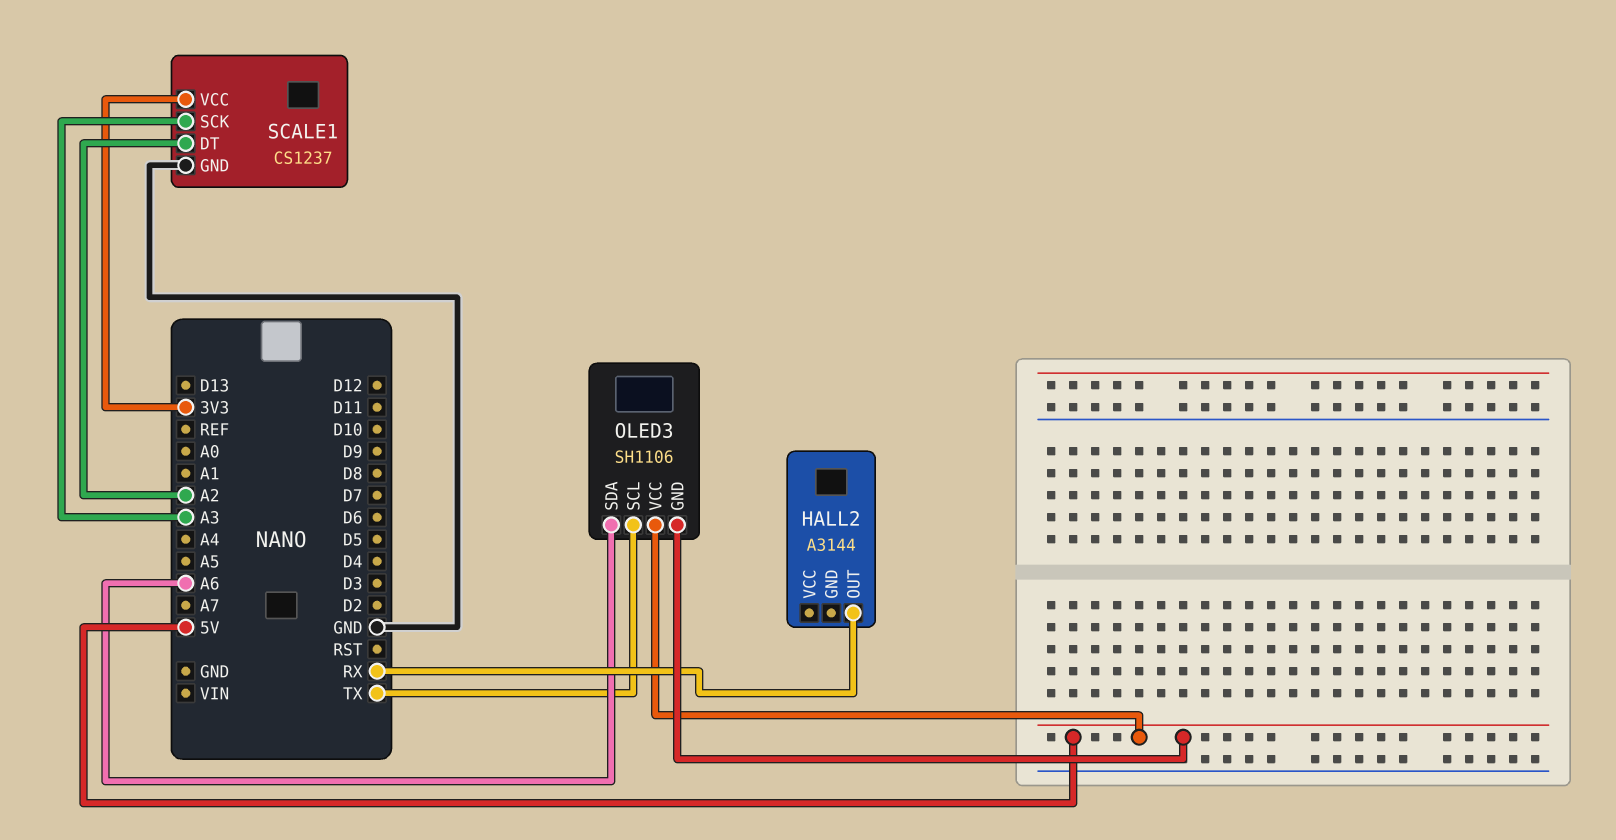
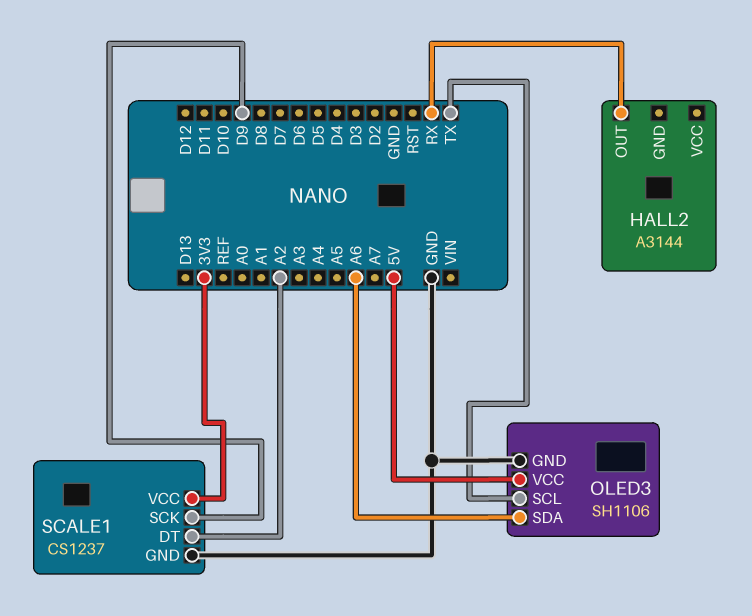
OLED3 pin GND: 5V -> GND
SCALE1 pin SCK: A3 -> D9

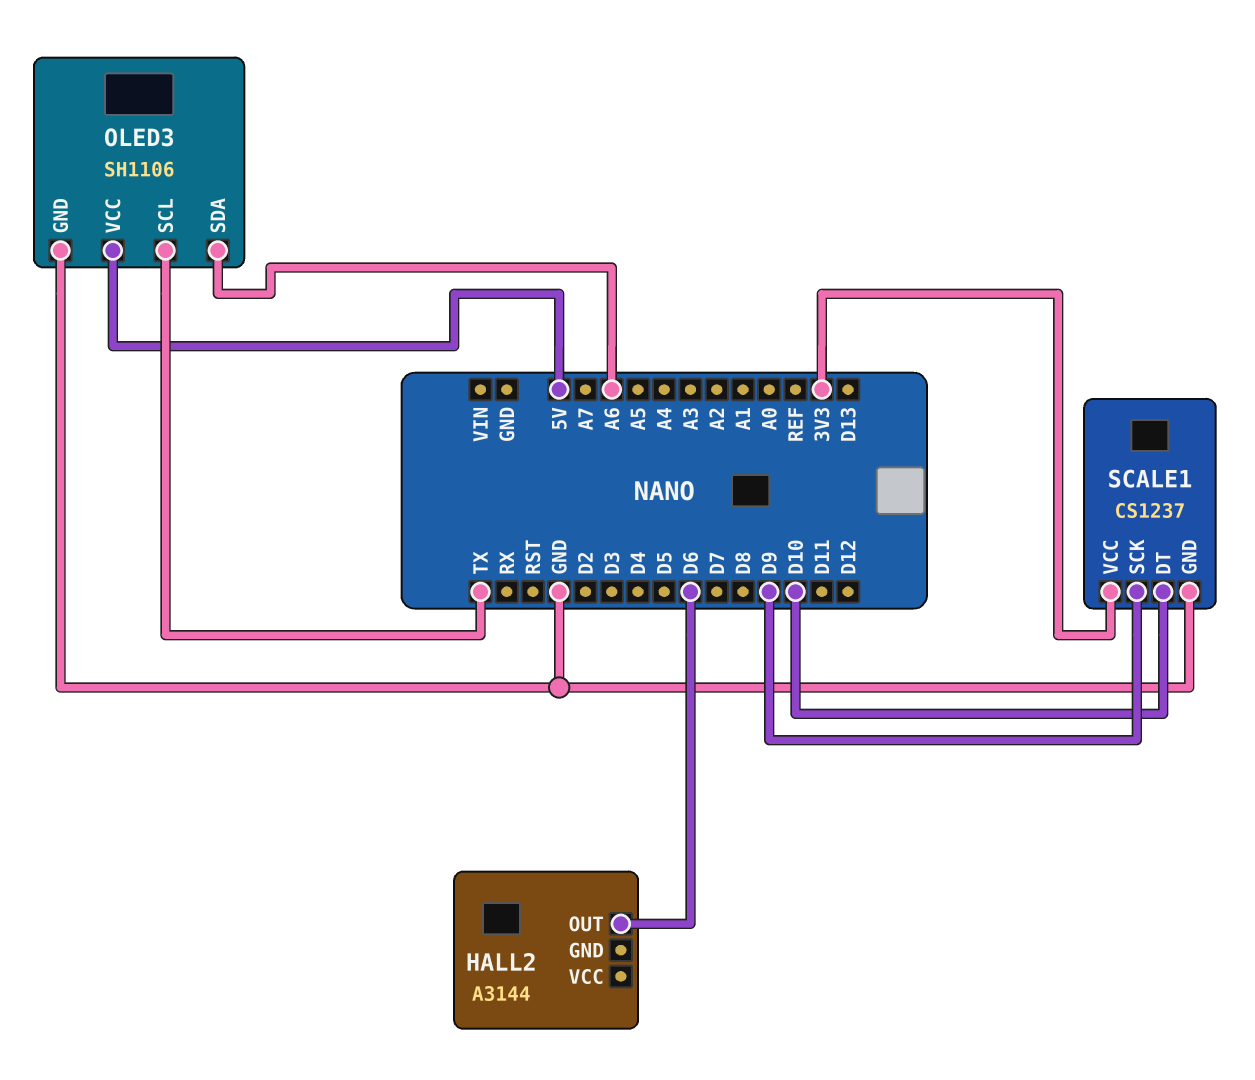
HALL2 pin OUT: RX -> D6
SCALE1 pin DT: A2 -> D10

